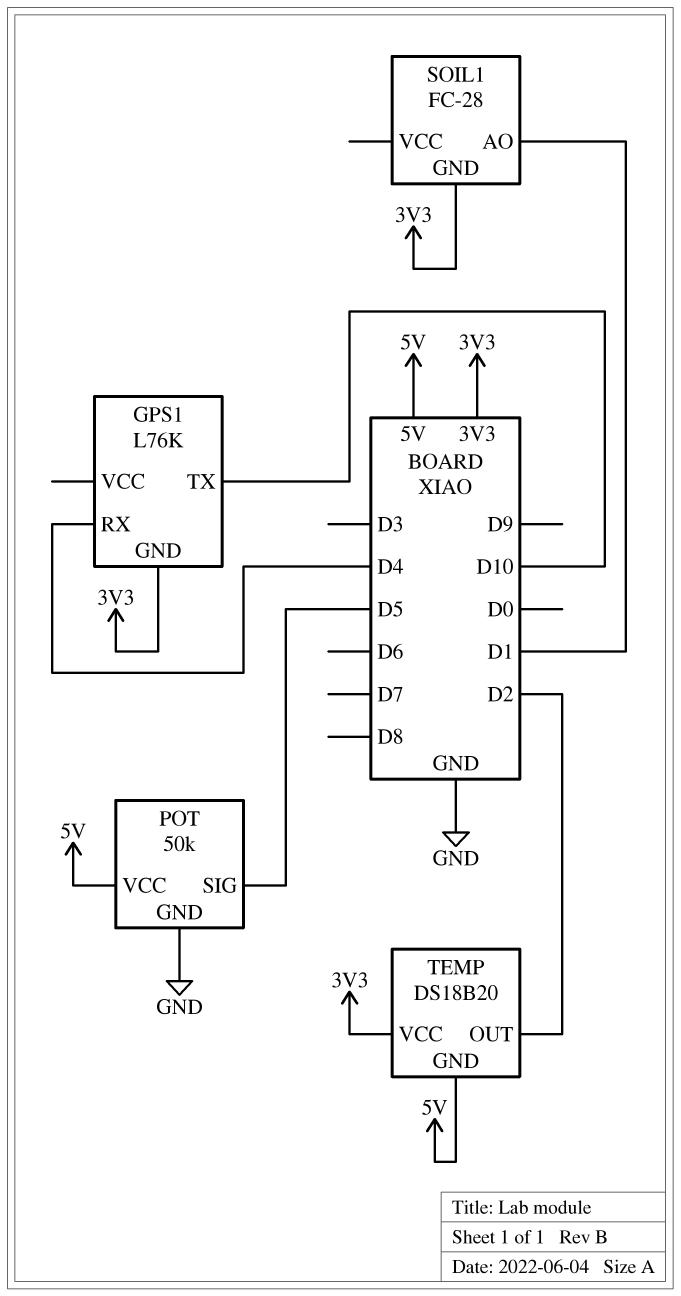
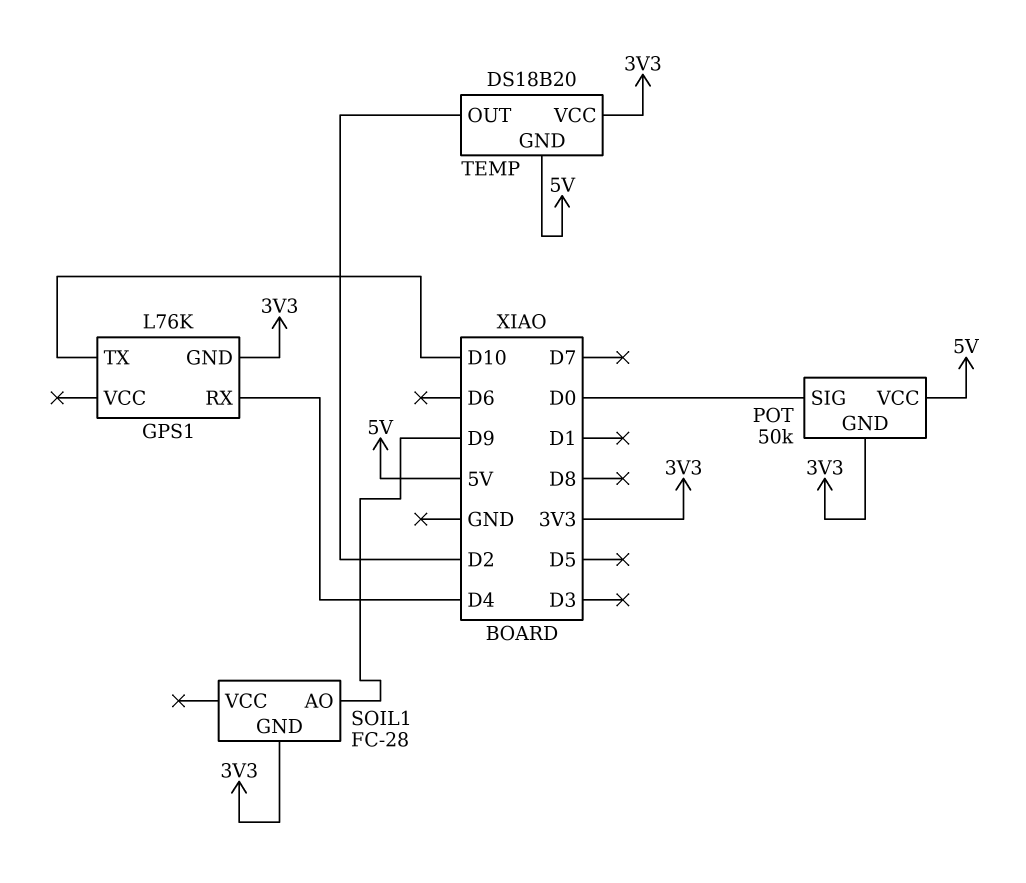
POT pin GND: GND -> 3V3
POT pin SIG: D5 -> D0
SOIL1 pin AO: D1 -> D9

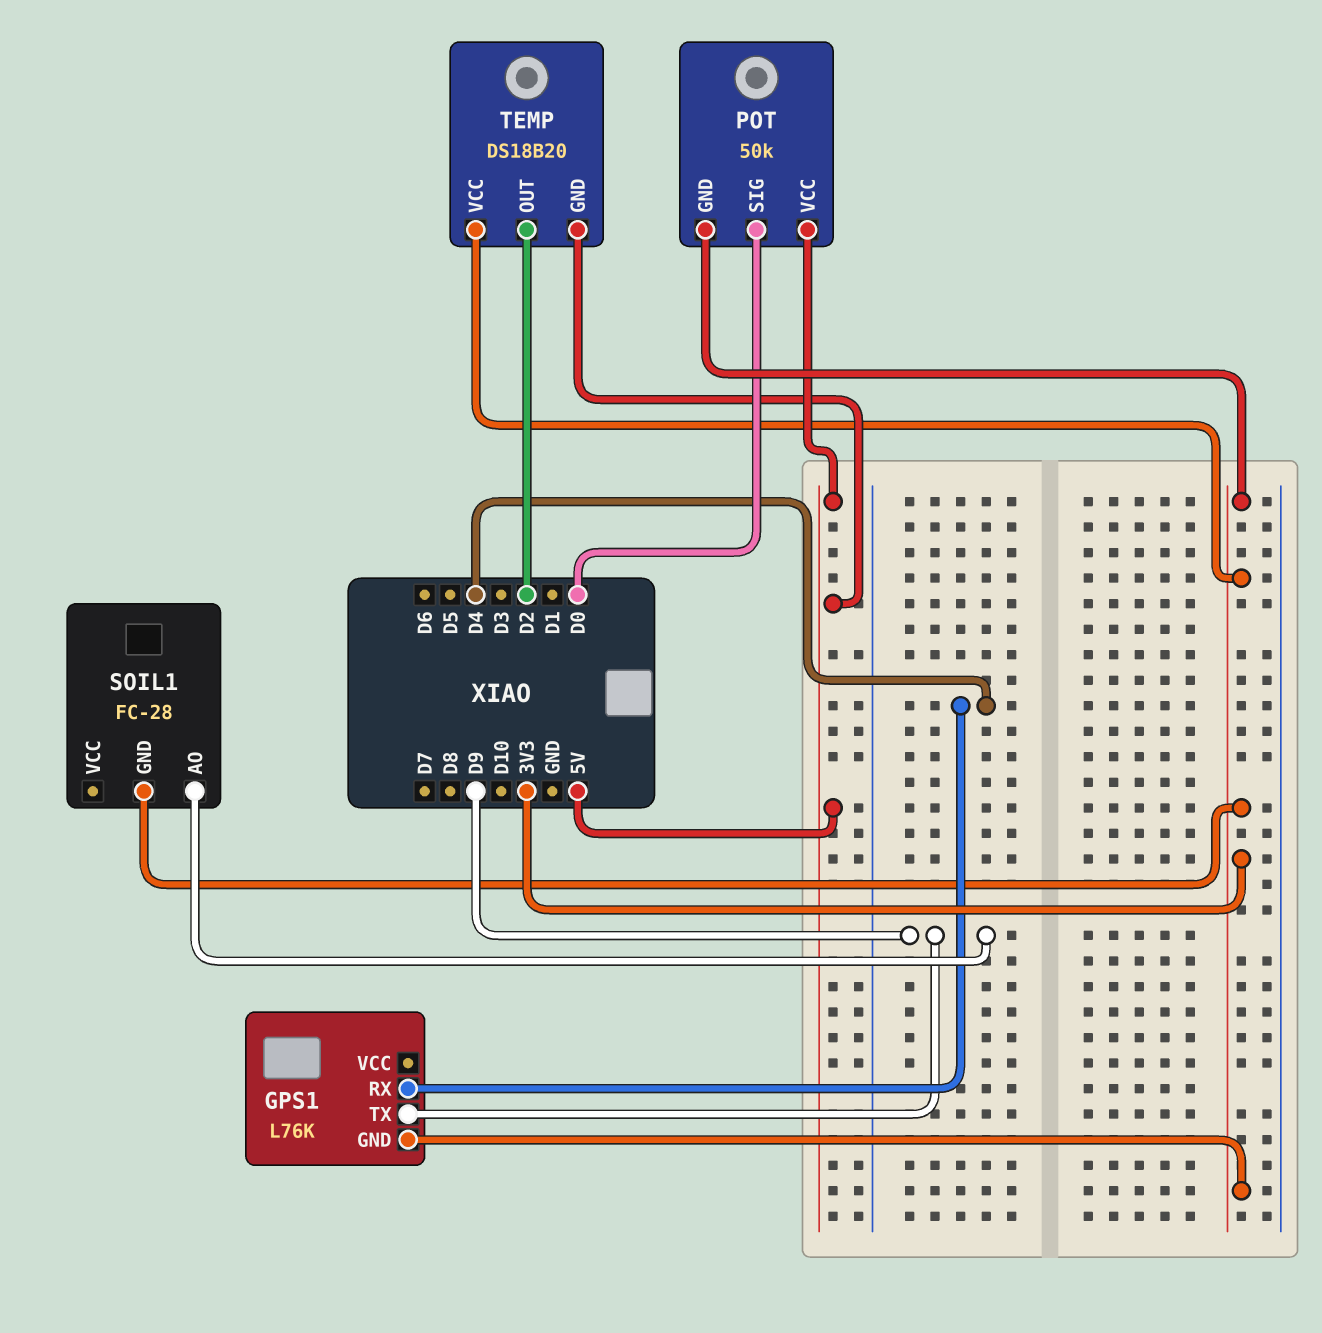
GPS1 pin TX: D10 -> D9

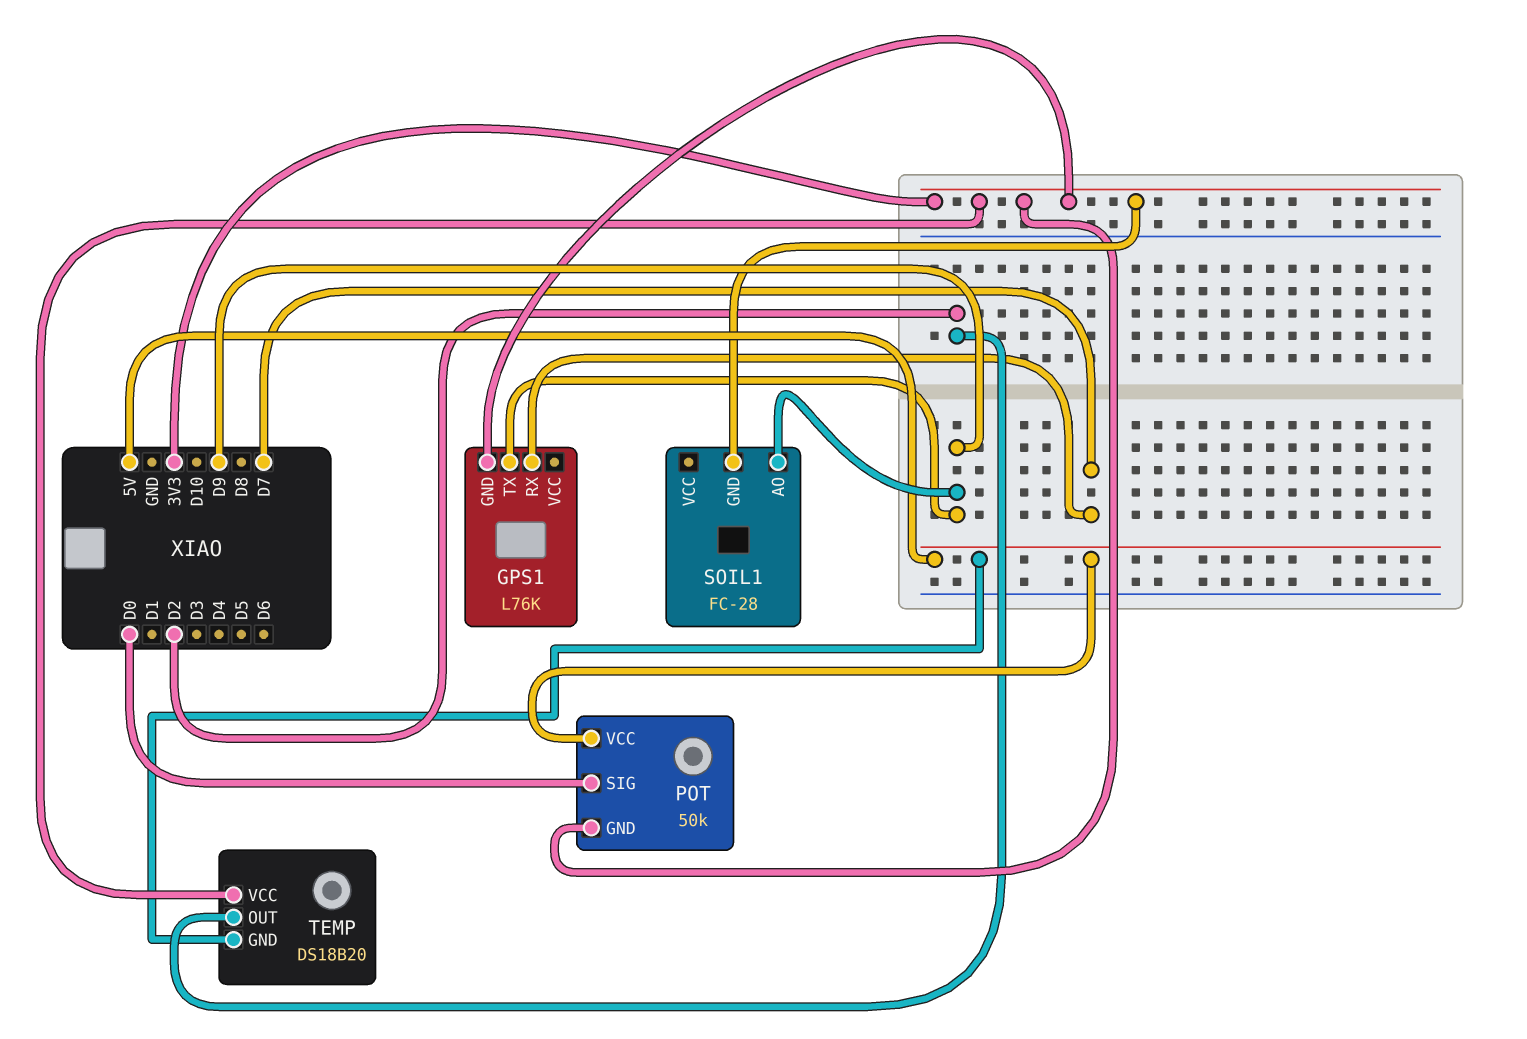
GPS1 pin RX: D4 -> D7

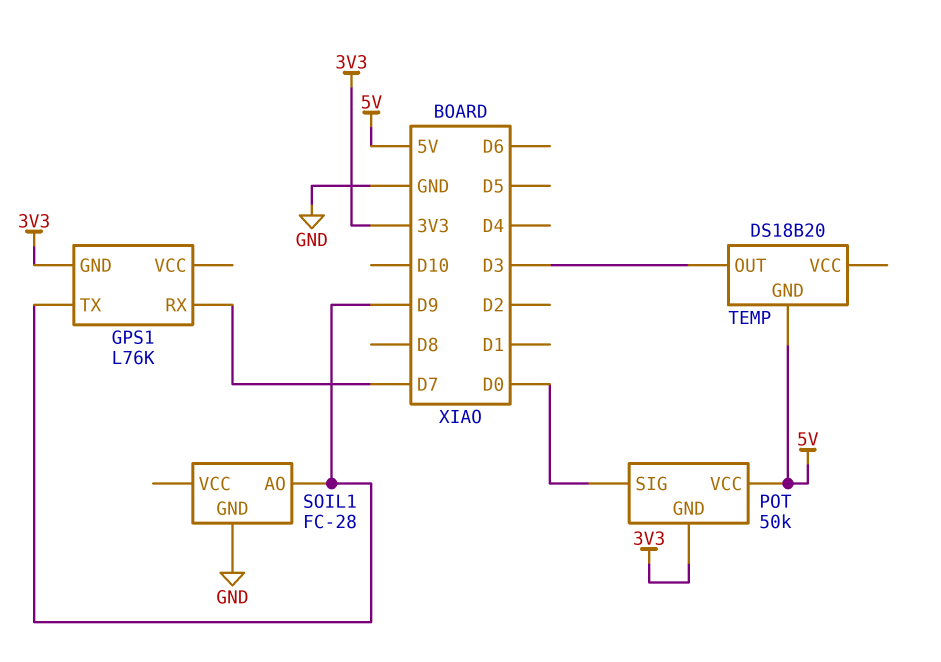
SOIL1 pin GND: 3V3 -> GND
TEMP pin OUT: D2 -> D3
TEMP pin VCC: 3V3 -> none

